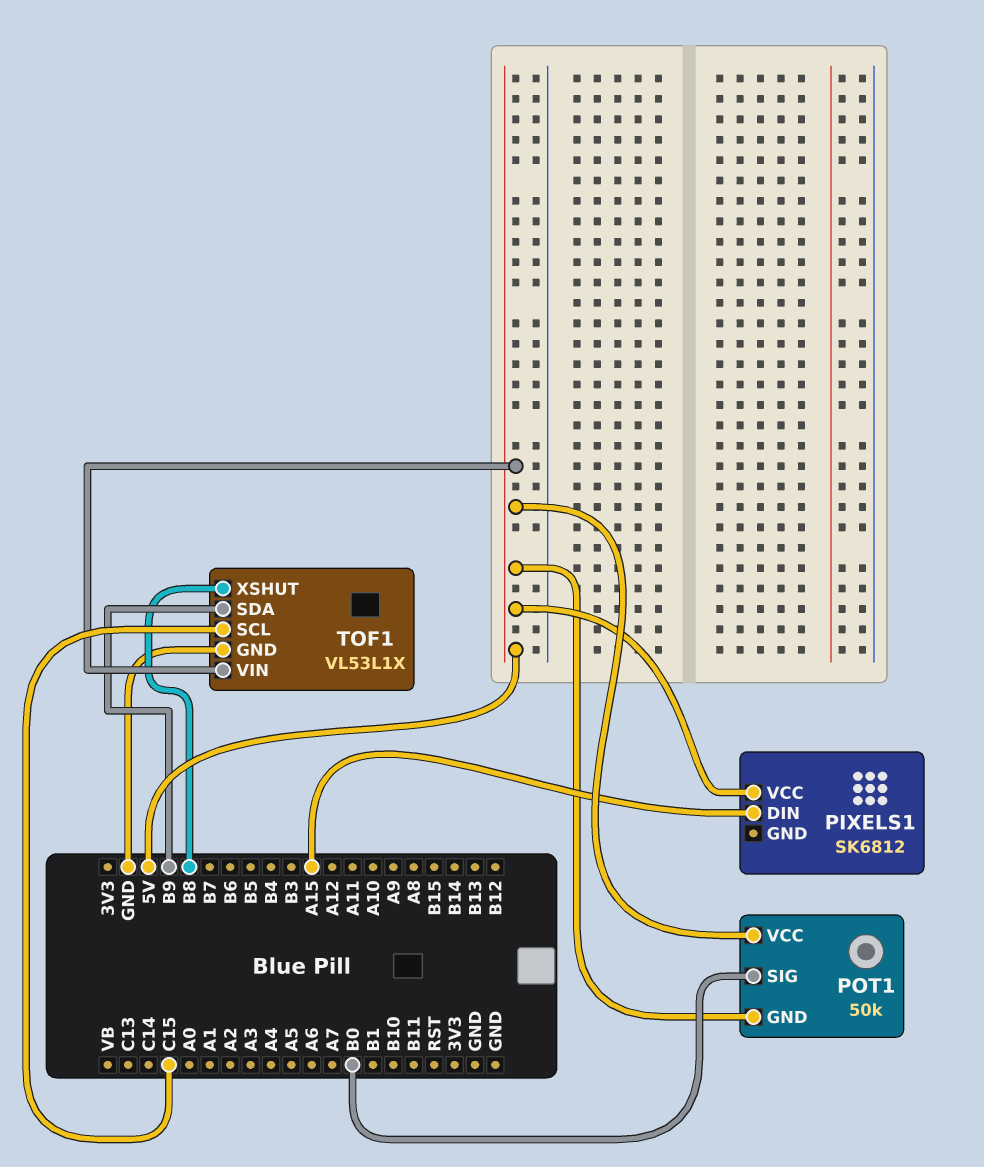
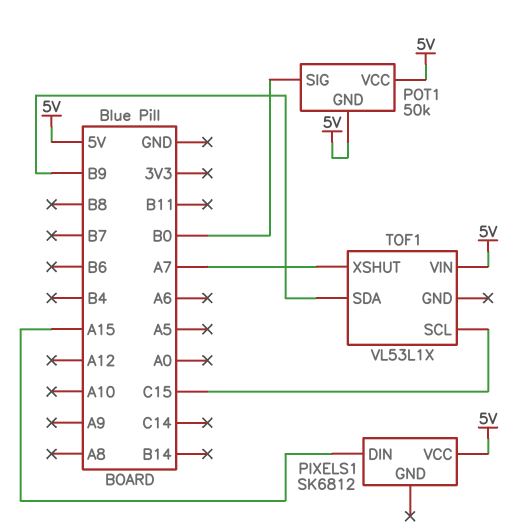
TOF1 pin GND: GND -> none
TOF1 pin XSHUT: B8 -> A7

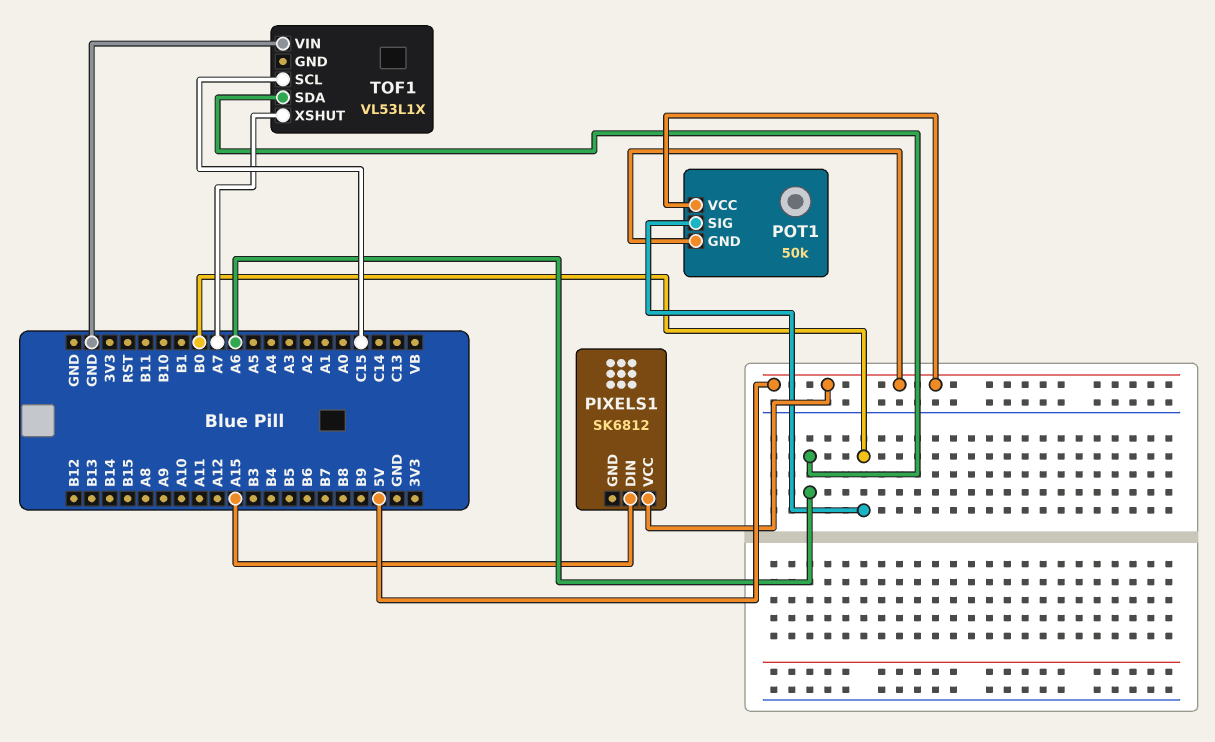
TOF1 pin SDA: B9 -> A6
TOF1 pin VIN: 5V -> GND

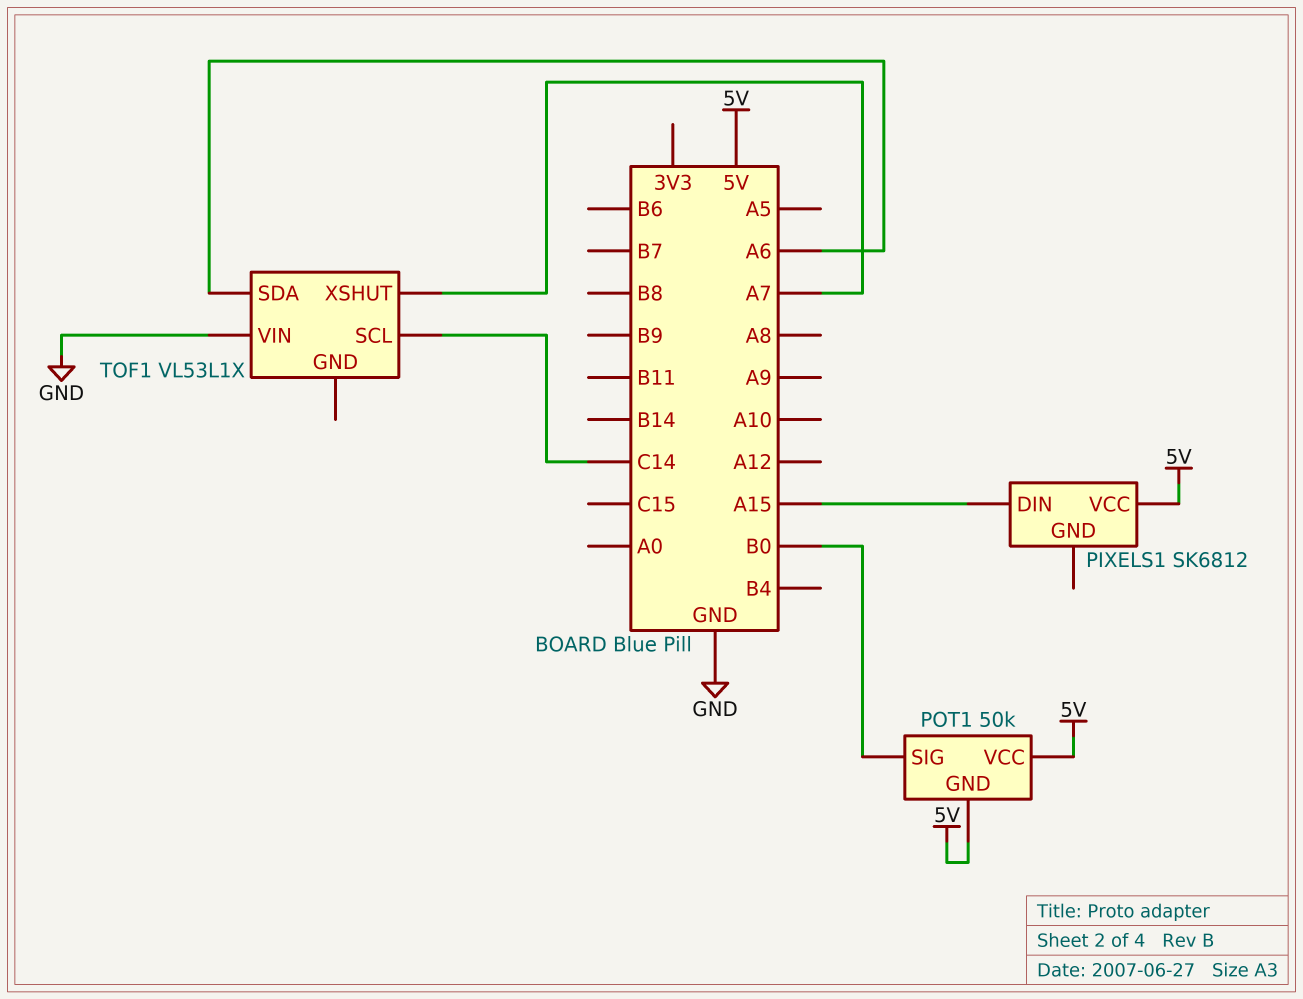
TOF1 pin SCL: C15 -> C14

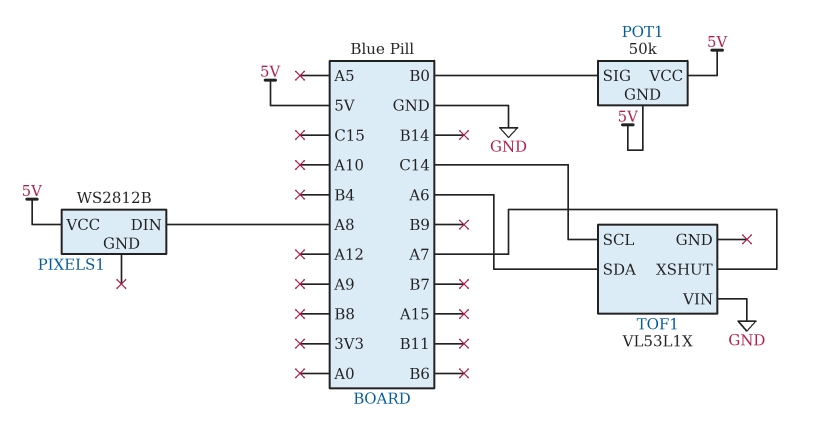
PIXELS1: SK6812 -> WS2812B
PIXELS1 pin DIN: A15 -> A8

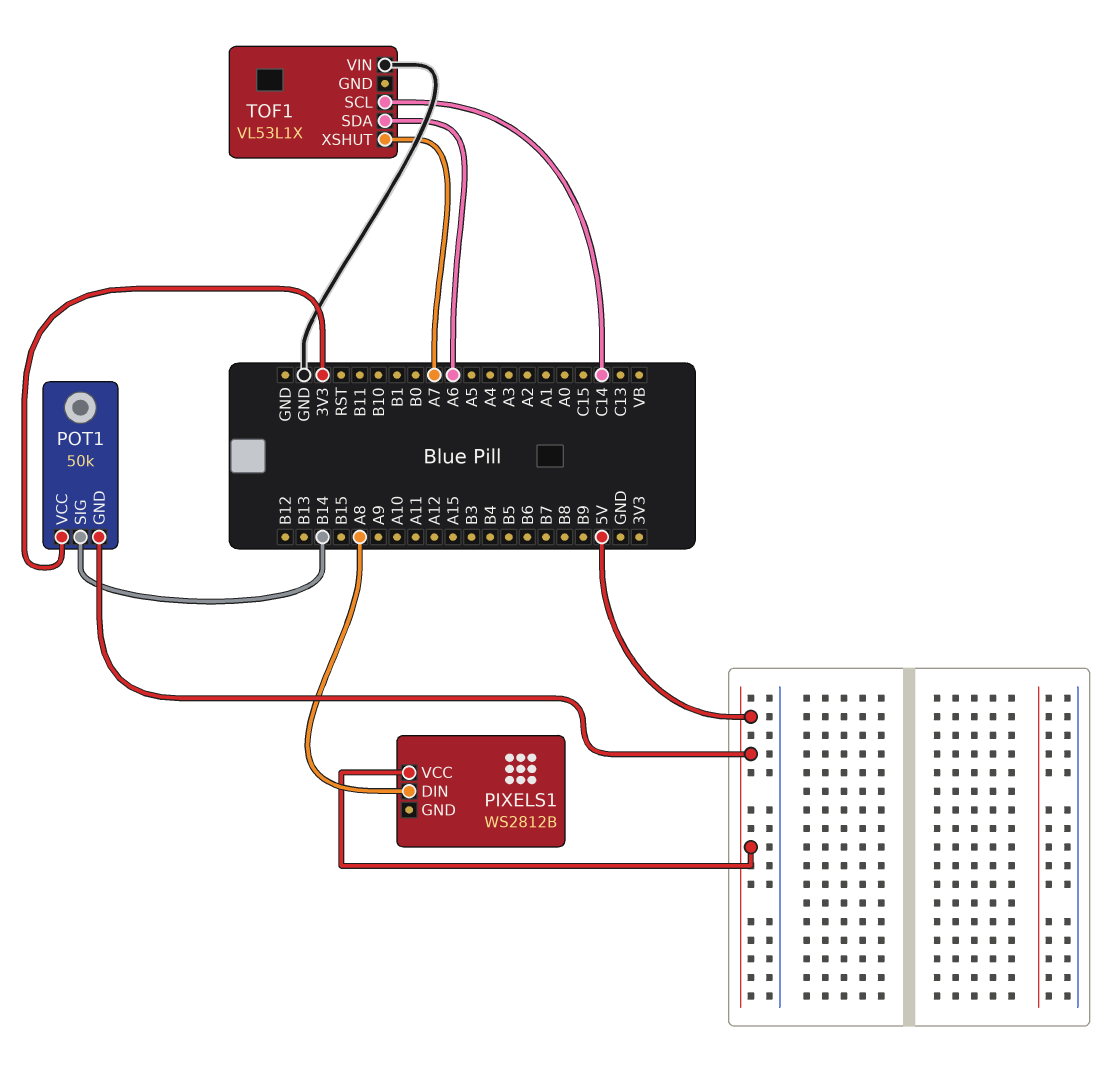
POT1 pin SIG: B0 -> B14
POT1 pin VCC: 5V -> 3V3

